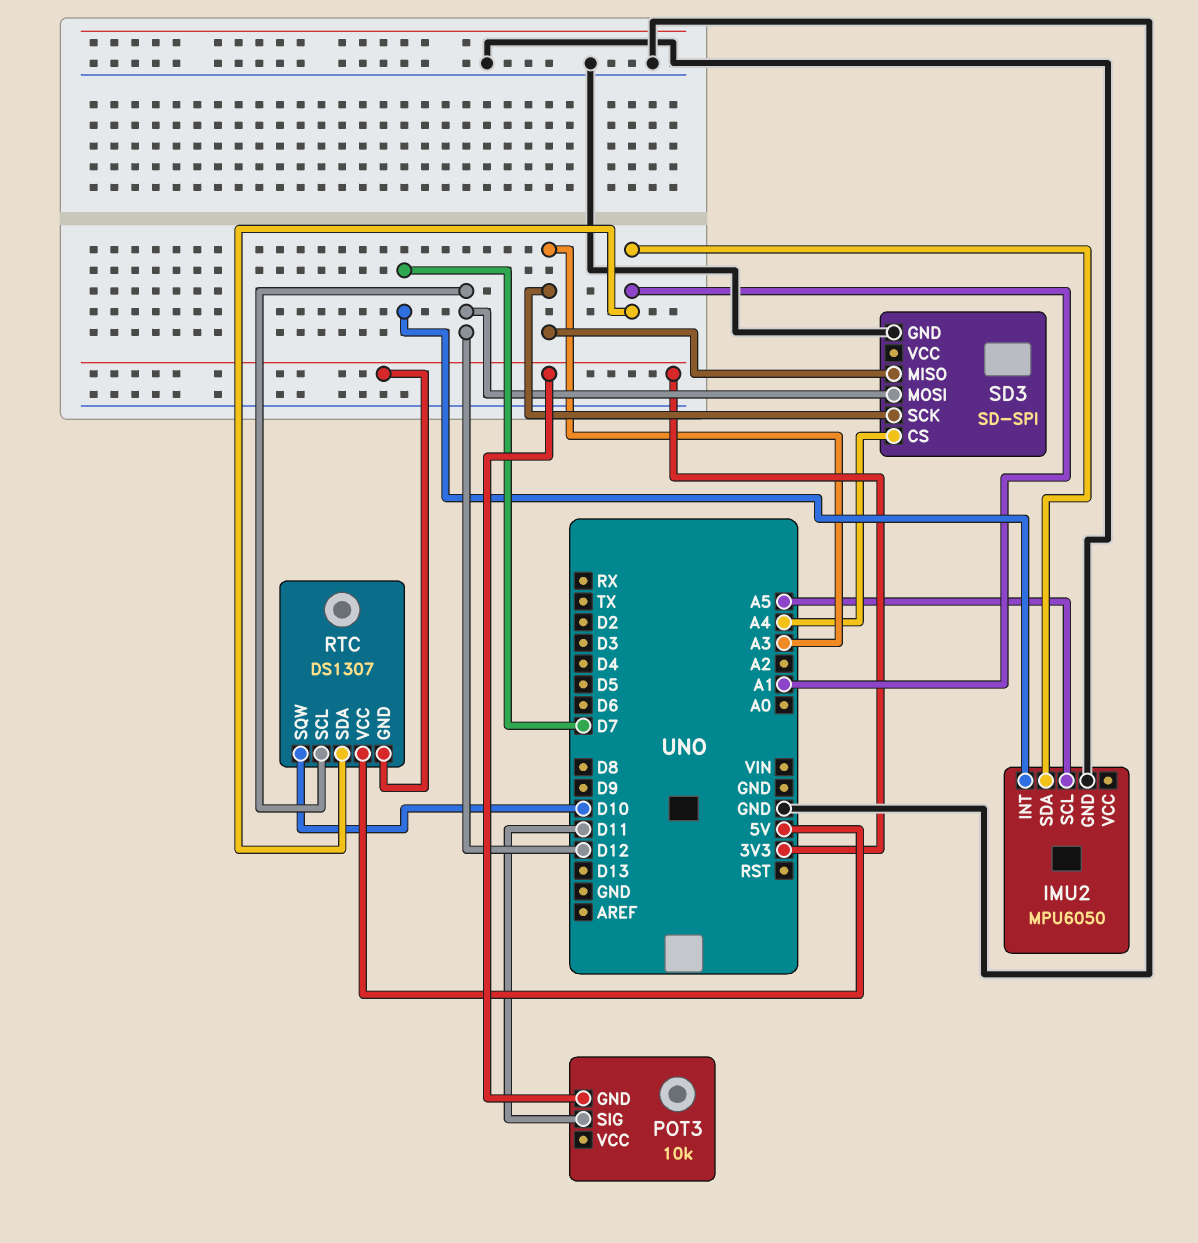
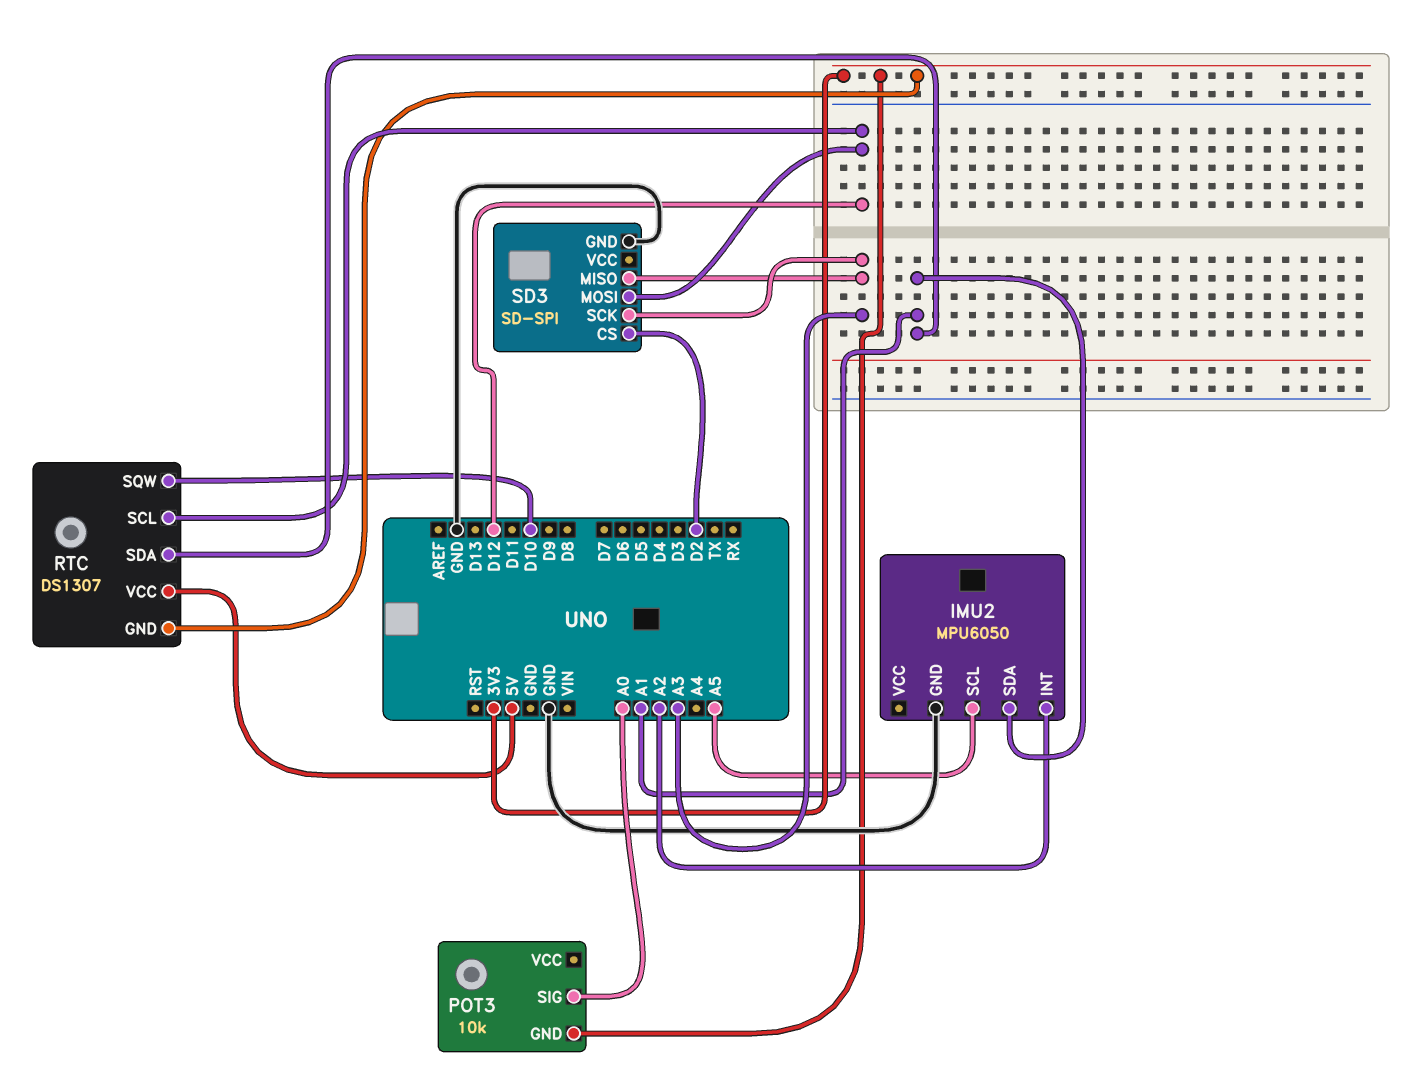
IMU2 pin INT: D7 -> A2
POT3 pin SIG: D11 -> A0
SD3 pin CS: A4 -> D2

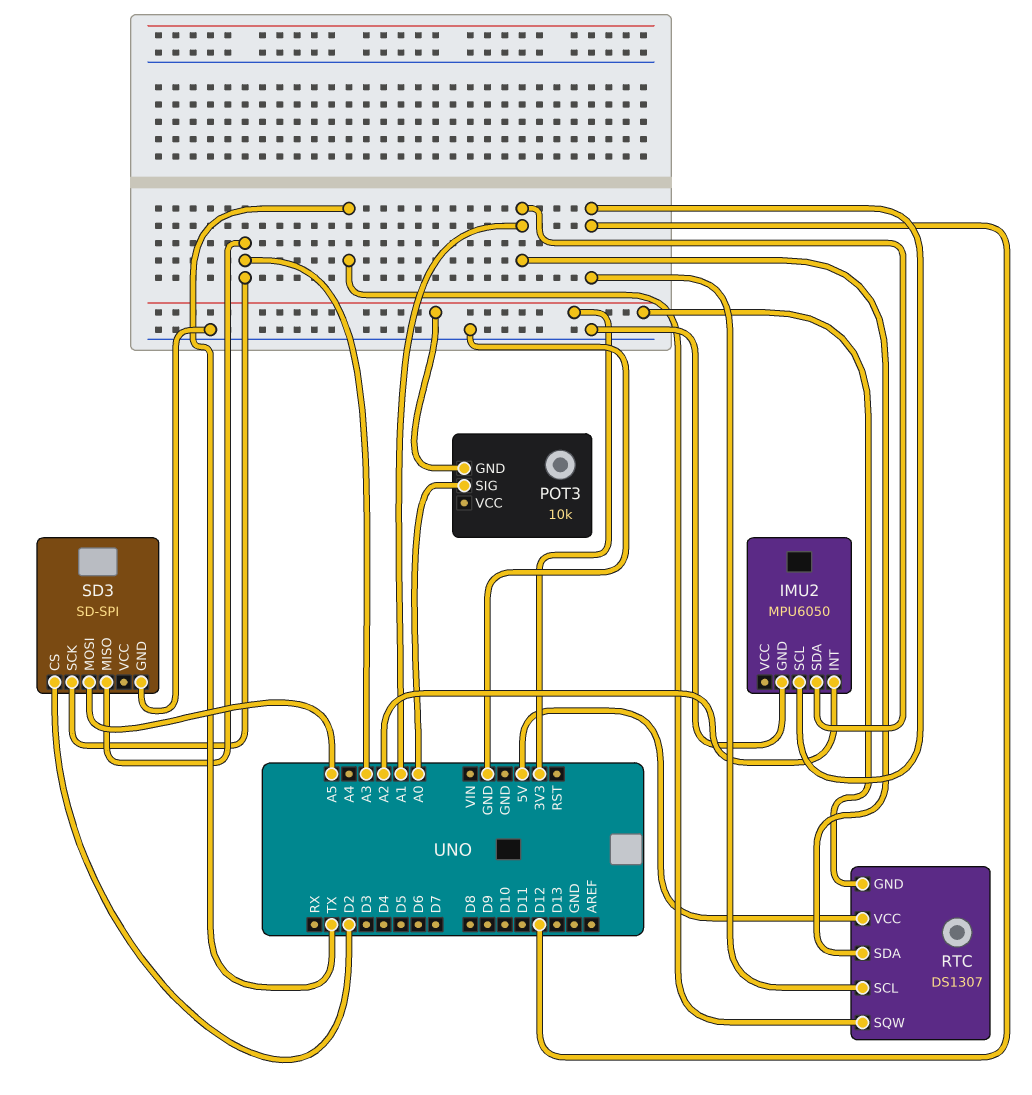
IMU2 pin SCL: A5 -> D12
RTC pin SQW: D10 -> TX
SD3 pin MOSI: D12 -> A5

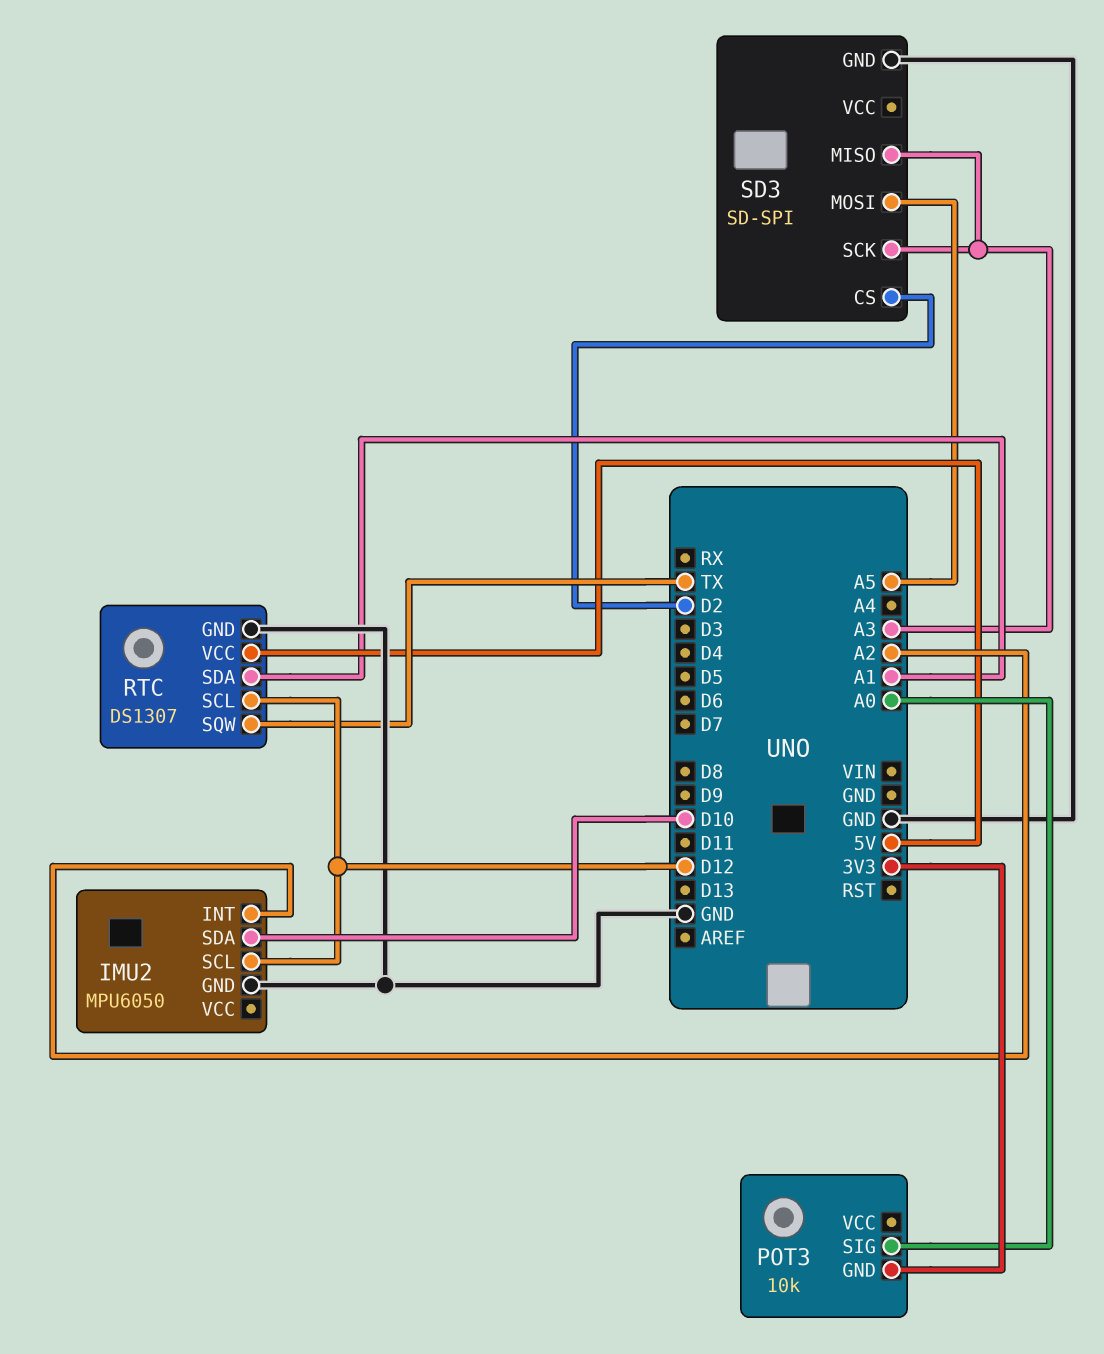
IMU2 pin SDA: A1 -> D10
RTC pin GND: 3V3 -> GND

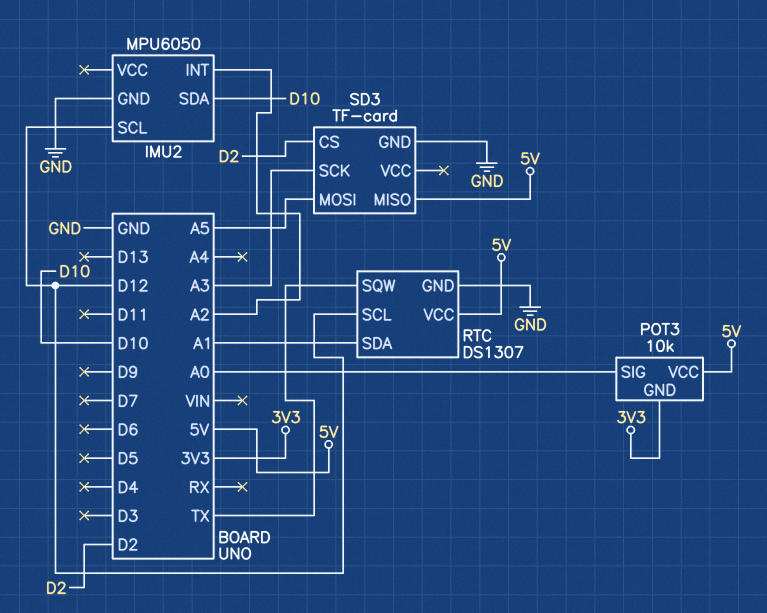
POT3 pin VCC: none -> 5V
SD3: SD-SPI -> TF-card
SD3 pin MISO: A3 -> 5V

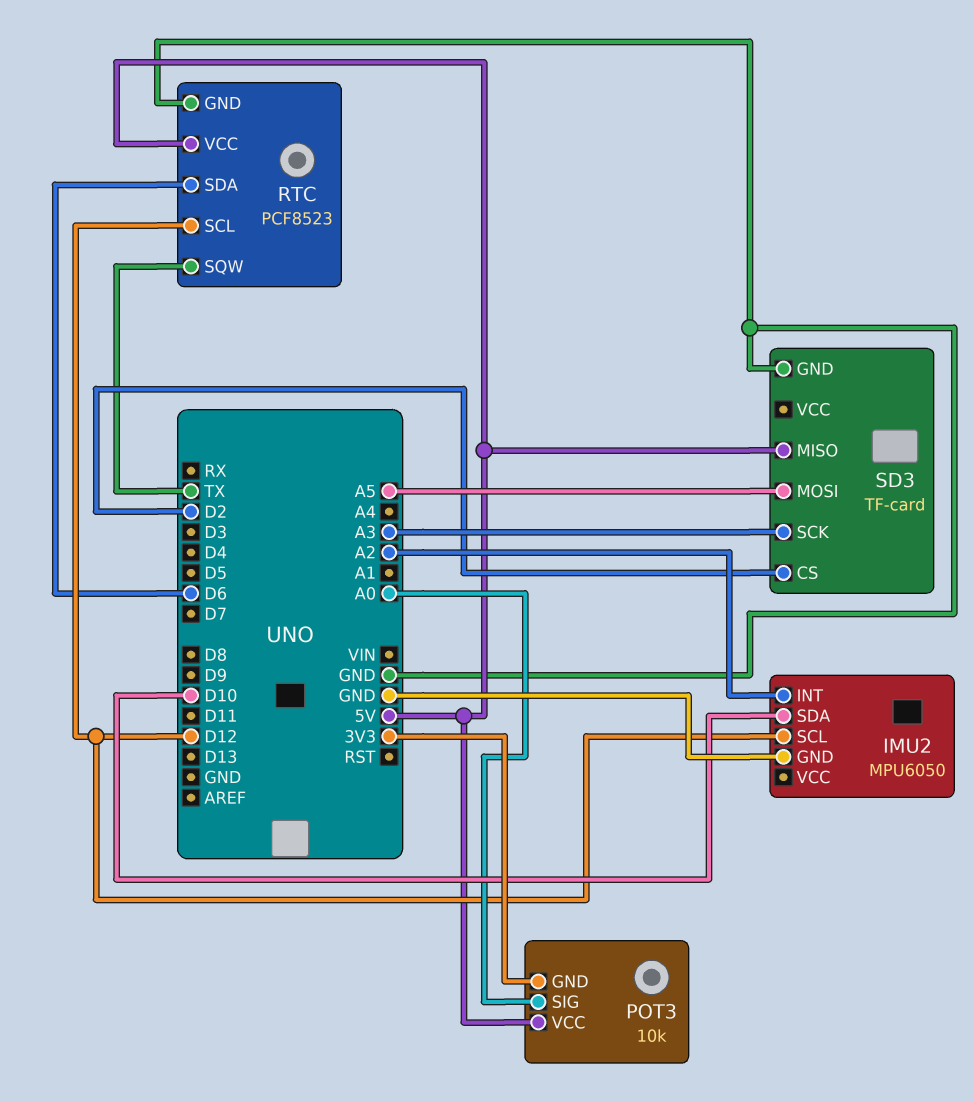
RTC: DS1307 -> PCF8523
RTC pin SDA: A1 -> D6

